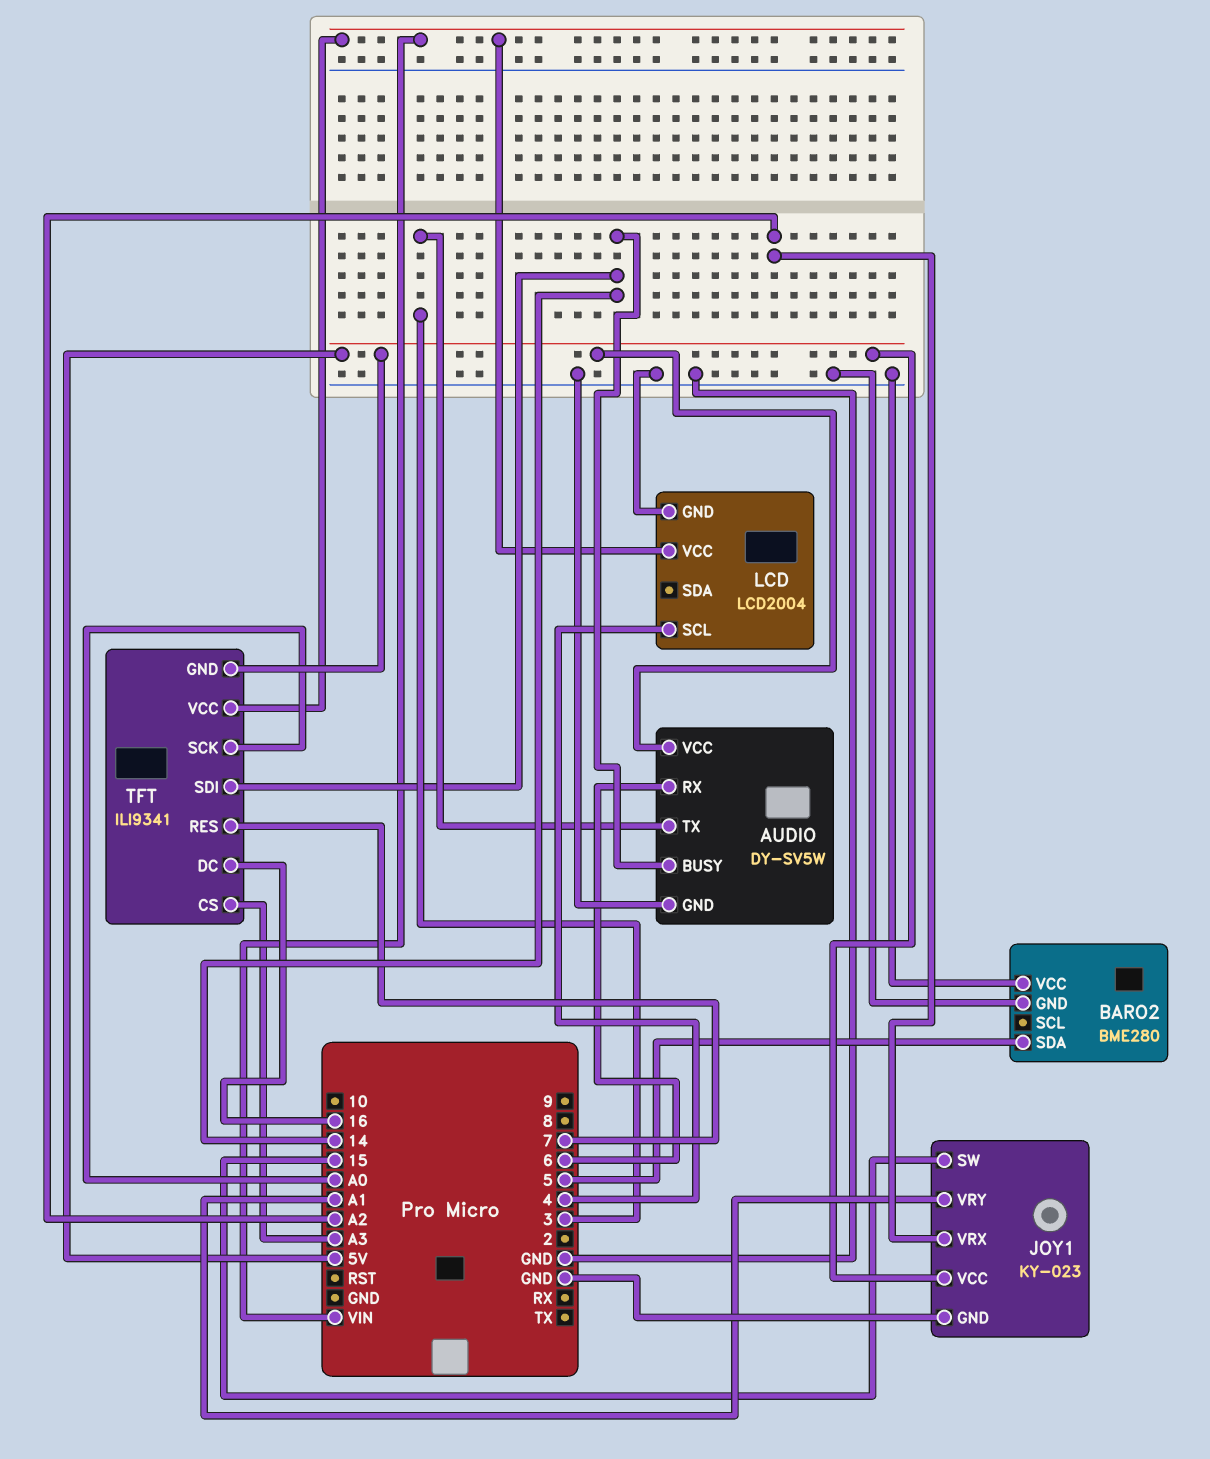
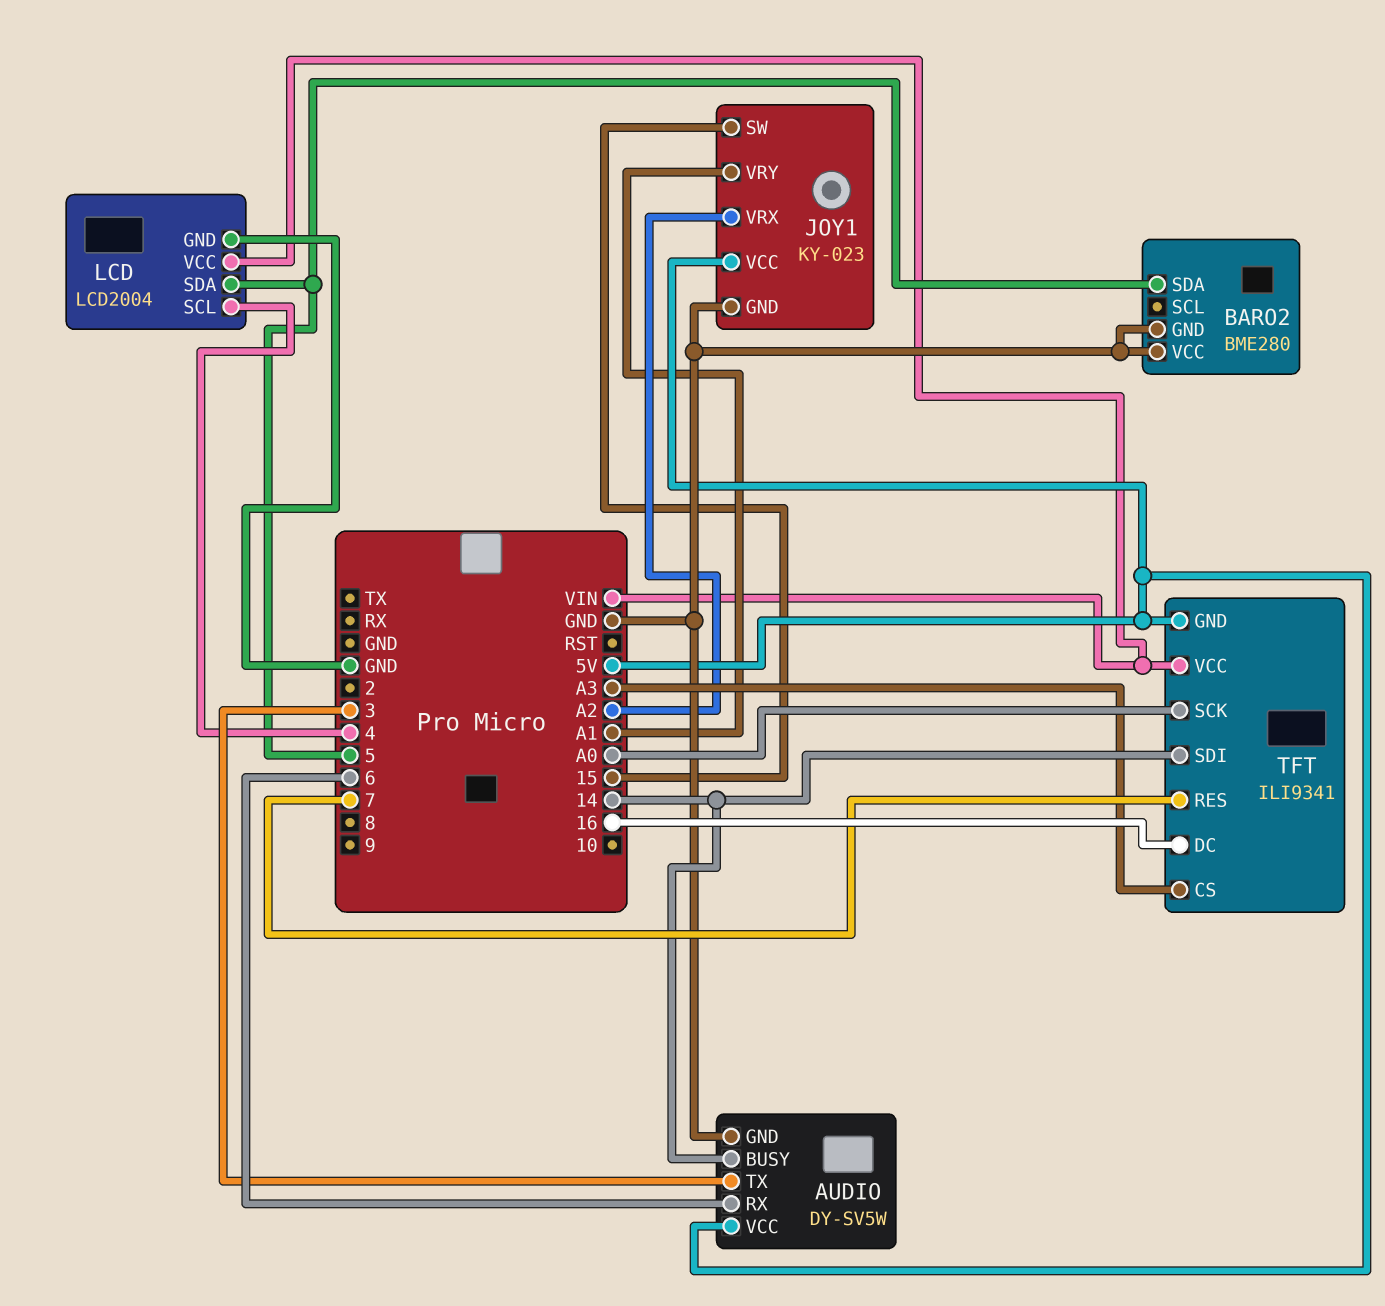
LCD pin SDA: none -> 5

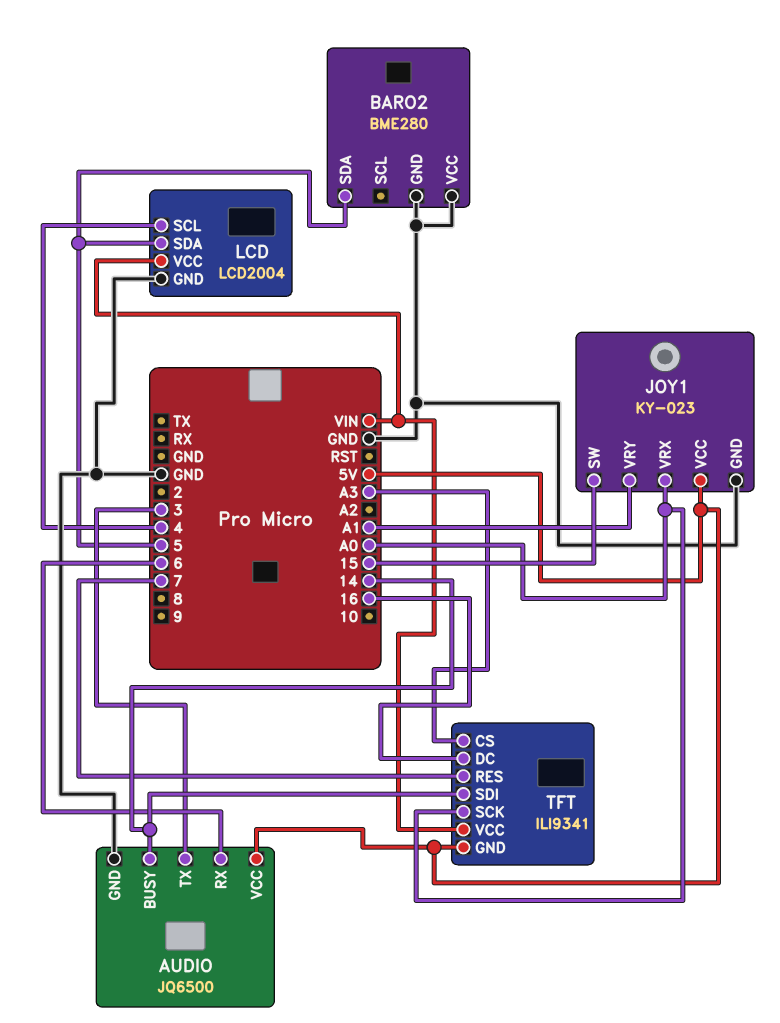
AUDIO: DY-SV5W -> JQ6500
JOY1 pin VRX: A2 -> A0

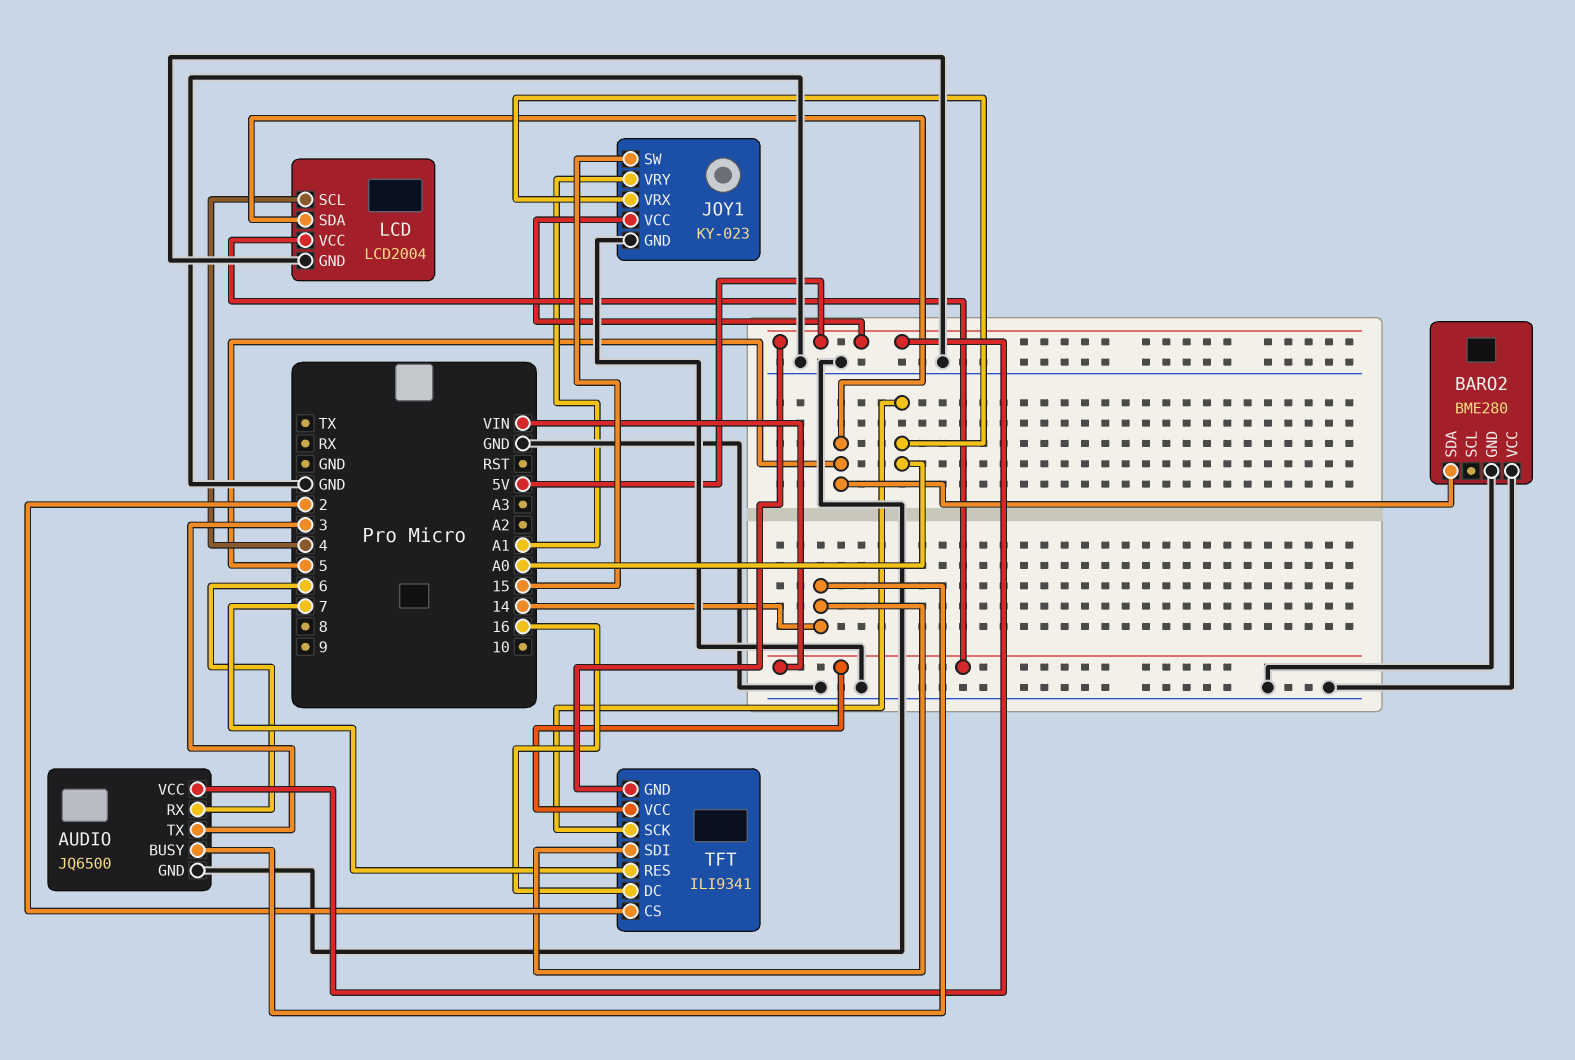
TFT pin CS: A3 -> 2

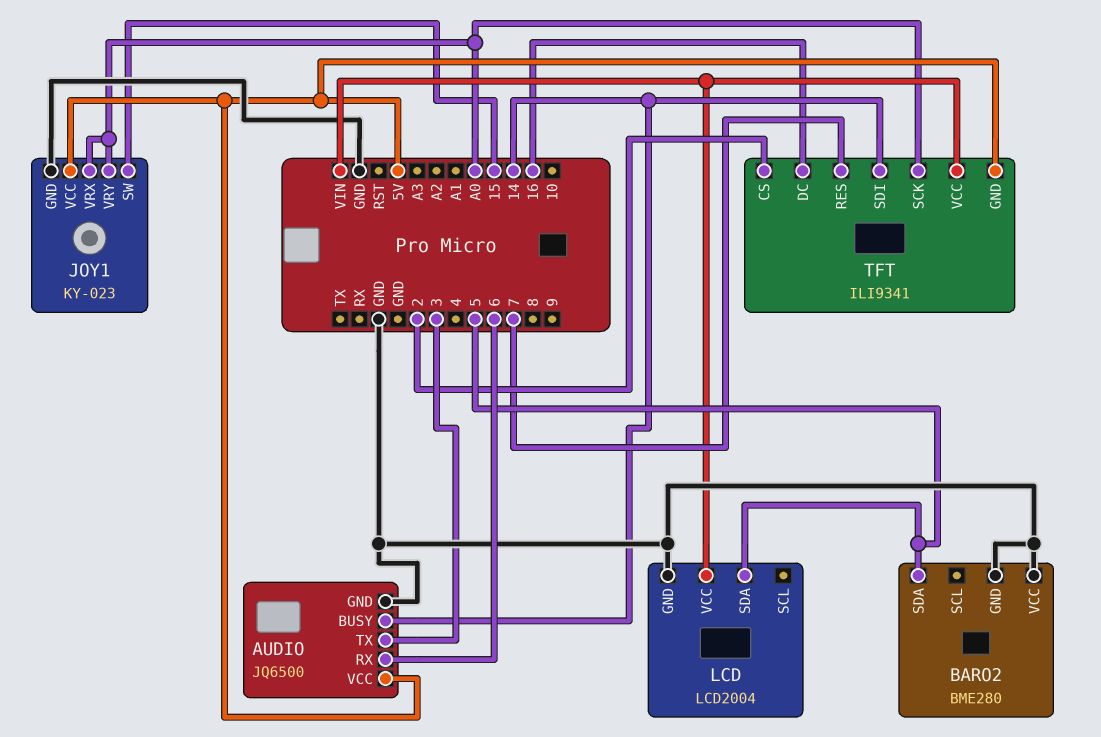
JOY1 pin VRY: A1 -> A0
LCD pin SCL: 4 -> none

